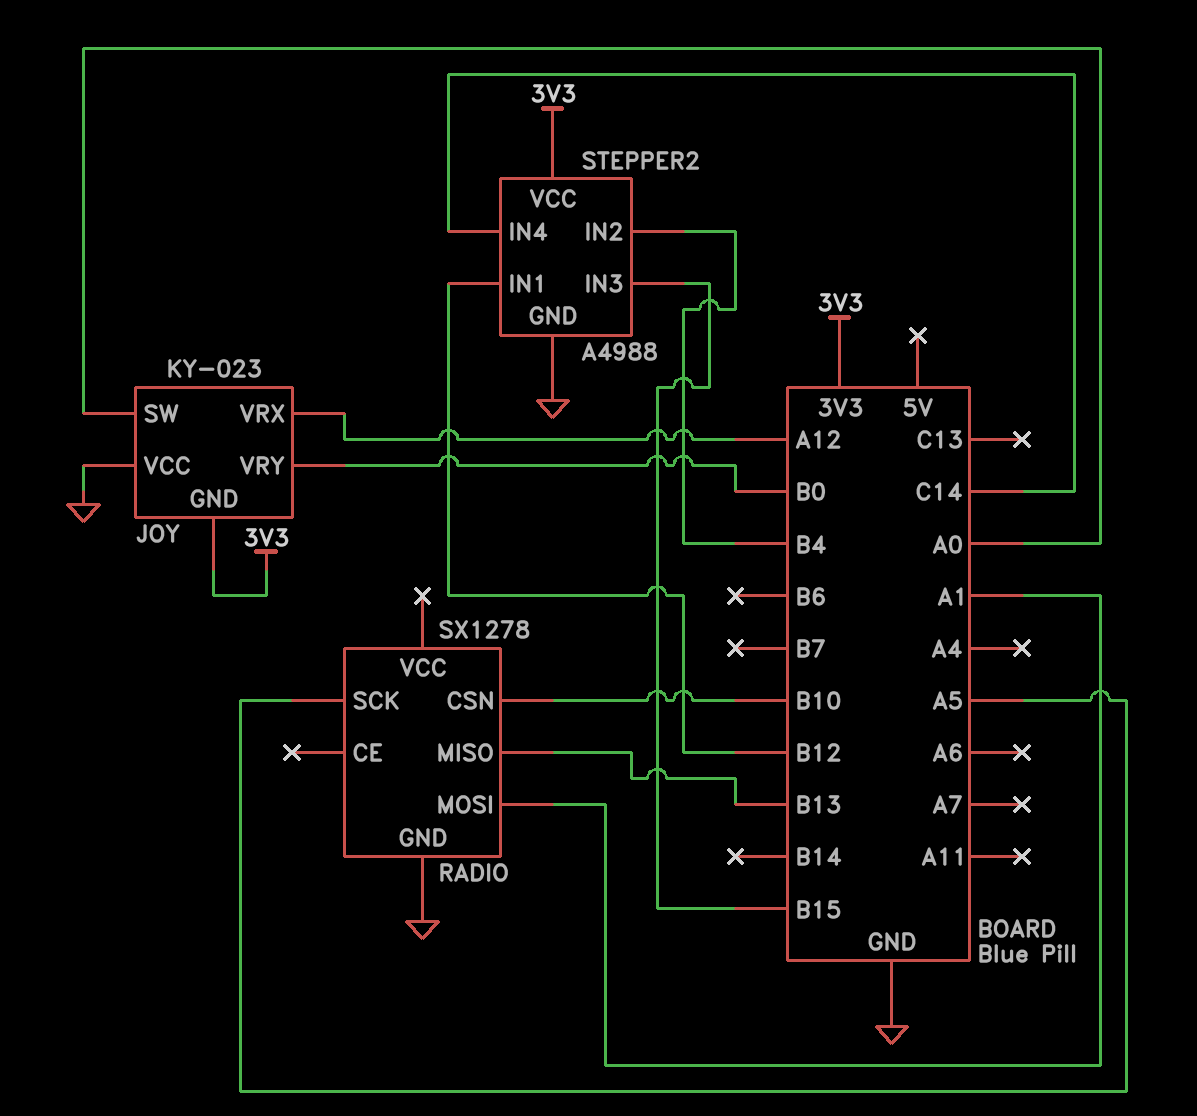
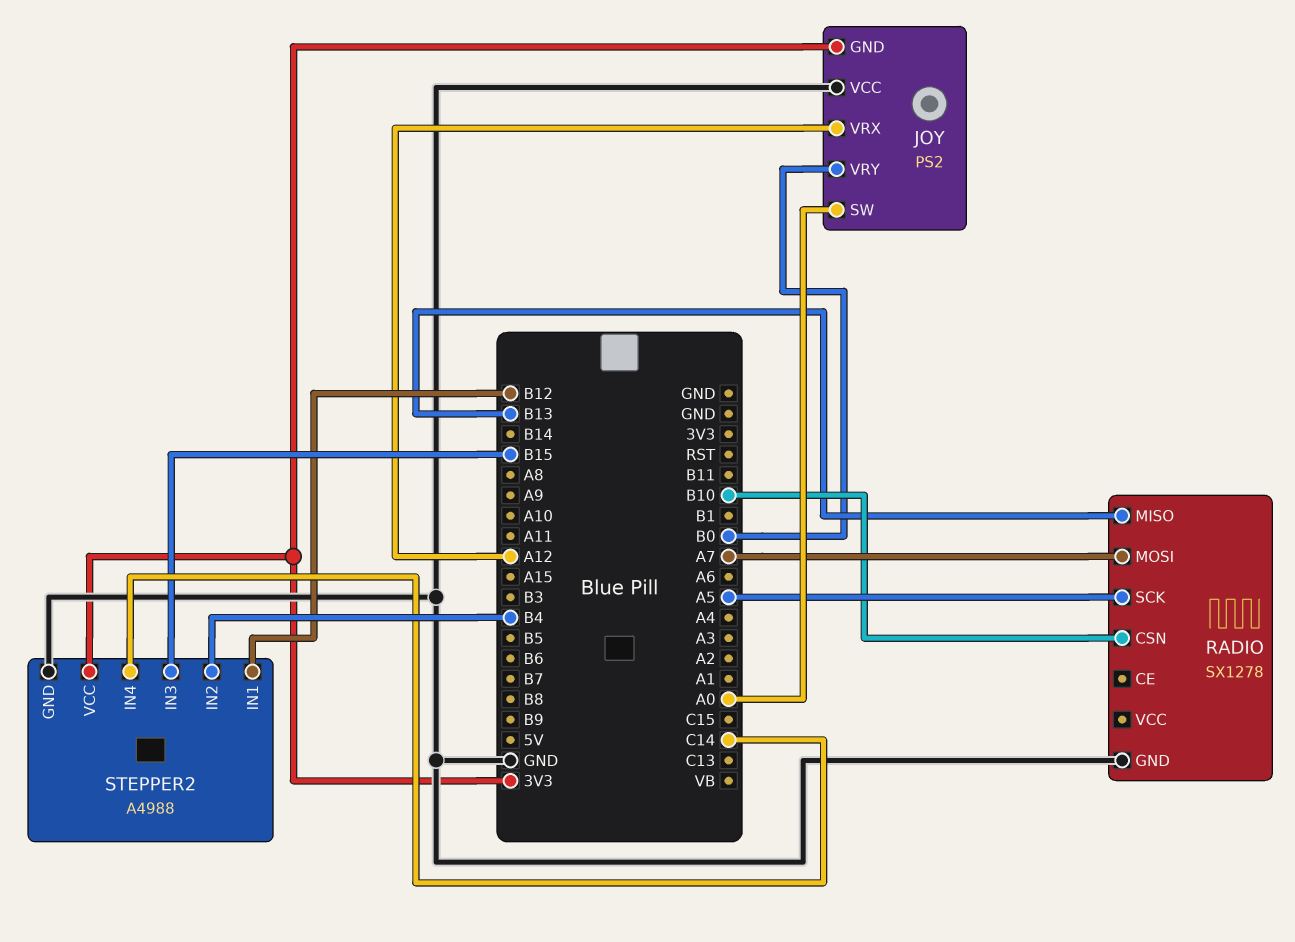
JOY: KY-023 -> PS2
RADIO pin MOSI: A1 -> A7

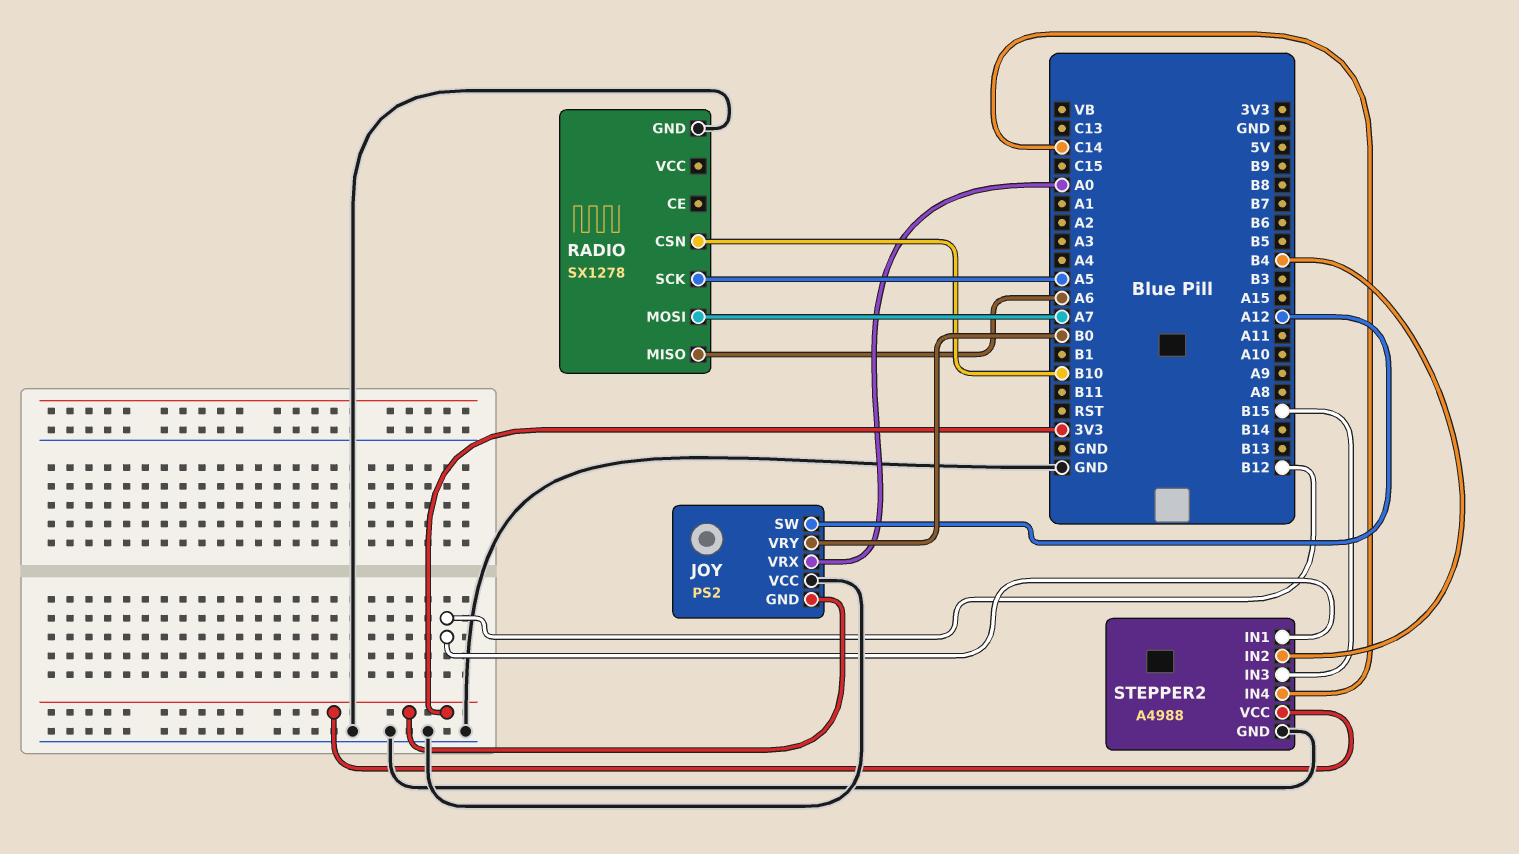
JOY pin SW: A0 -> A12
JOY pin VRX: A12 -> A0
RADIO pin MISO: B13 -> A6

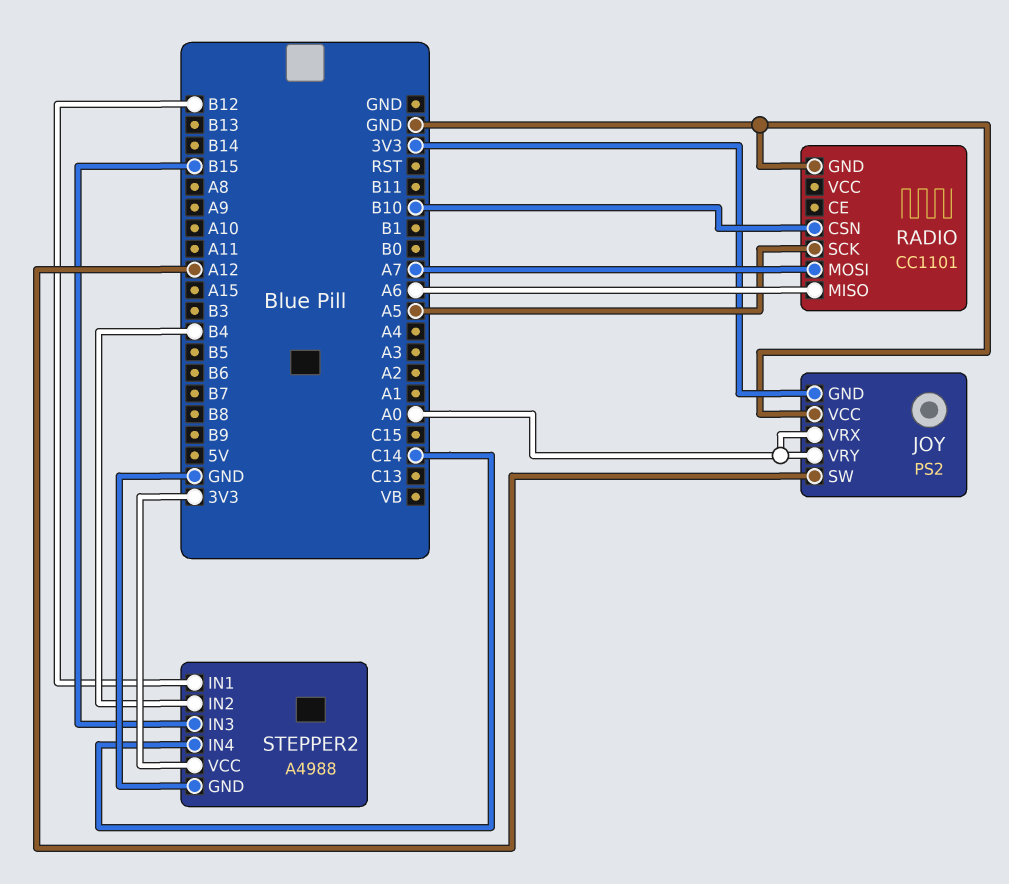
JOY pin VRY: B0 -> A0
RADIO: SX1278 -> CC1101

